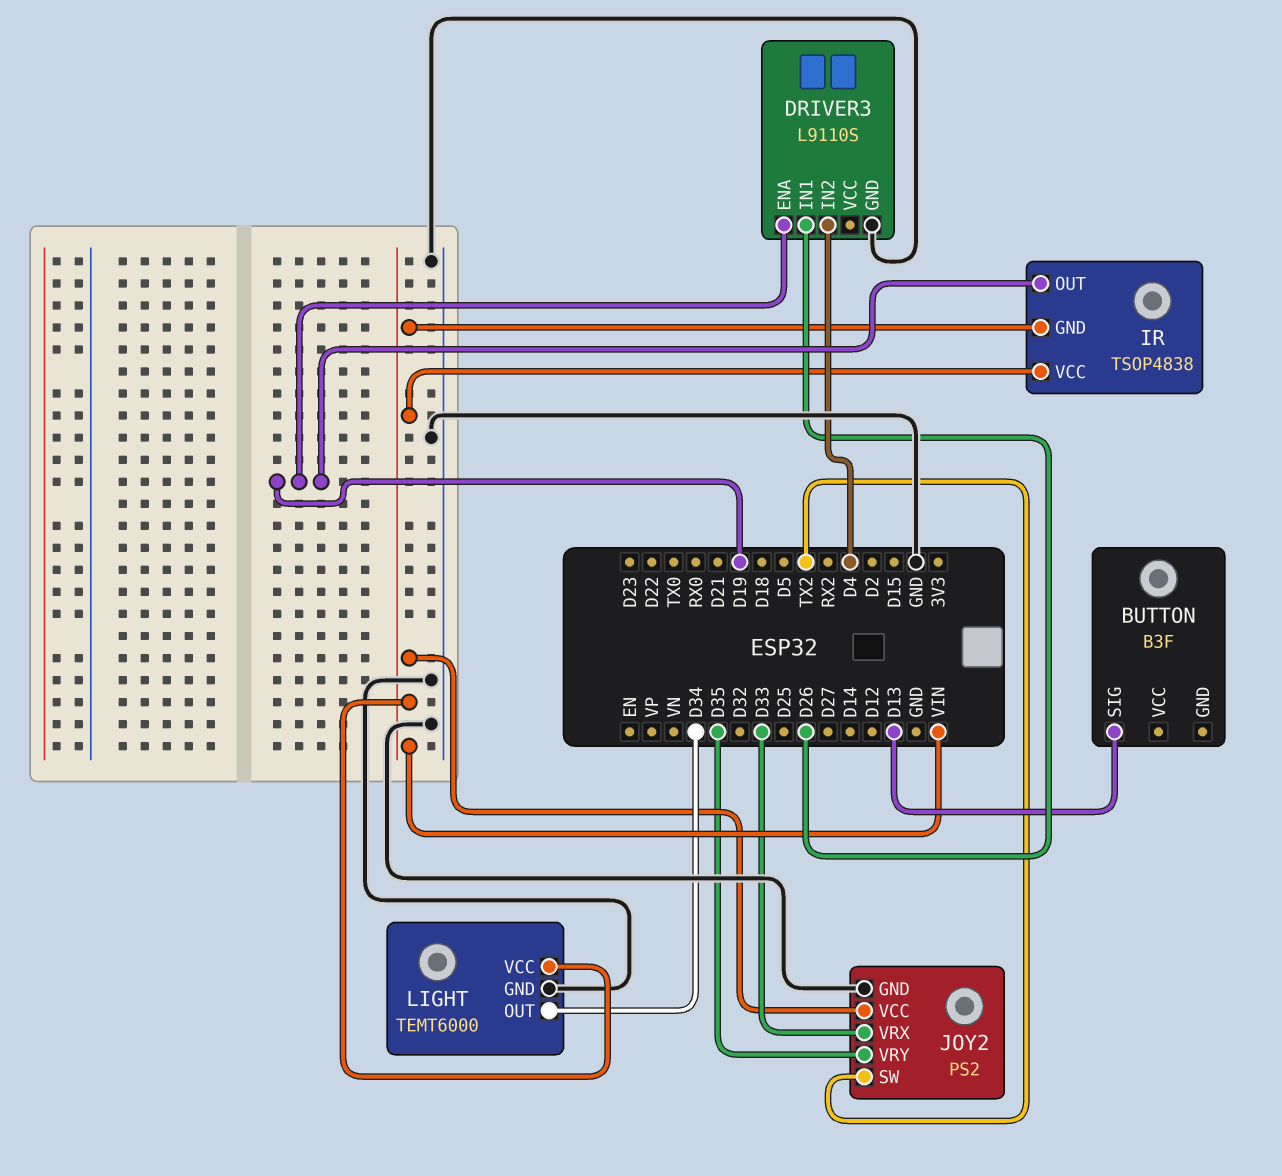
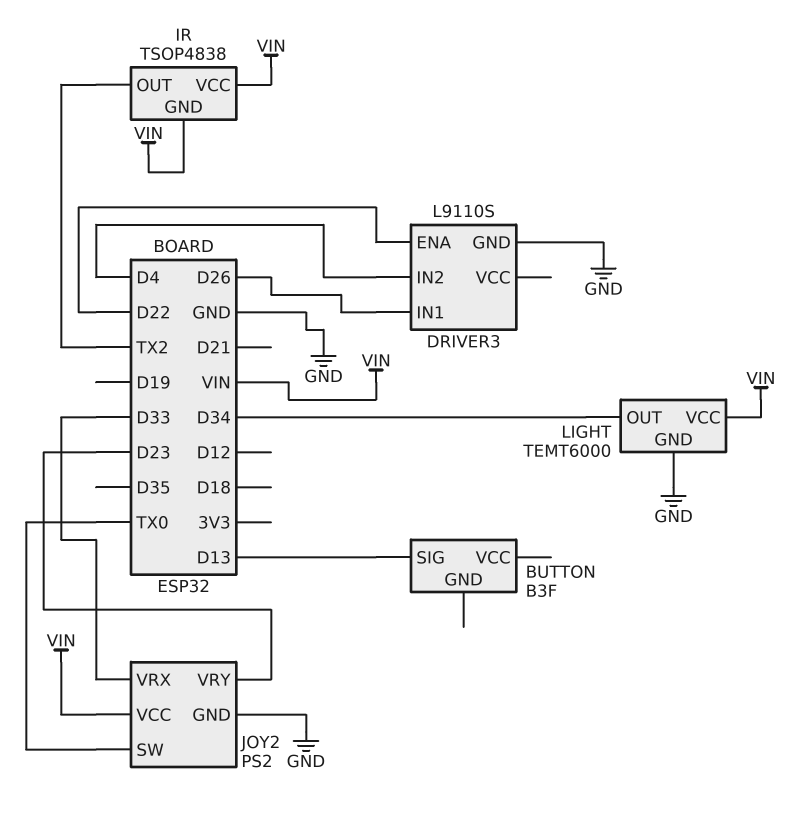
DRIVER3 pin ENA: D19 -> D22
IR pin OUT: D19 -> TX2
JOY2 pin SW: TX2 -> TX0
JOY2 pin VRY: D35 -> D23

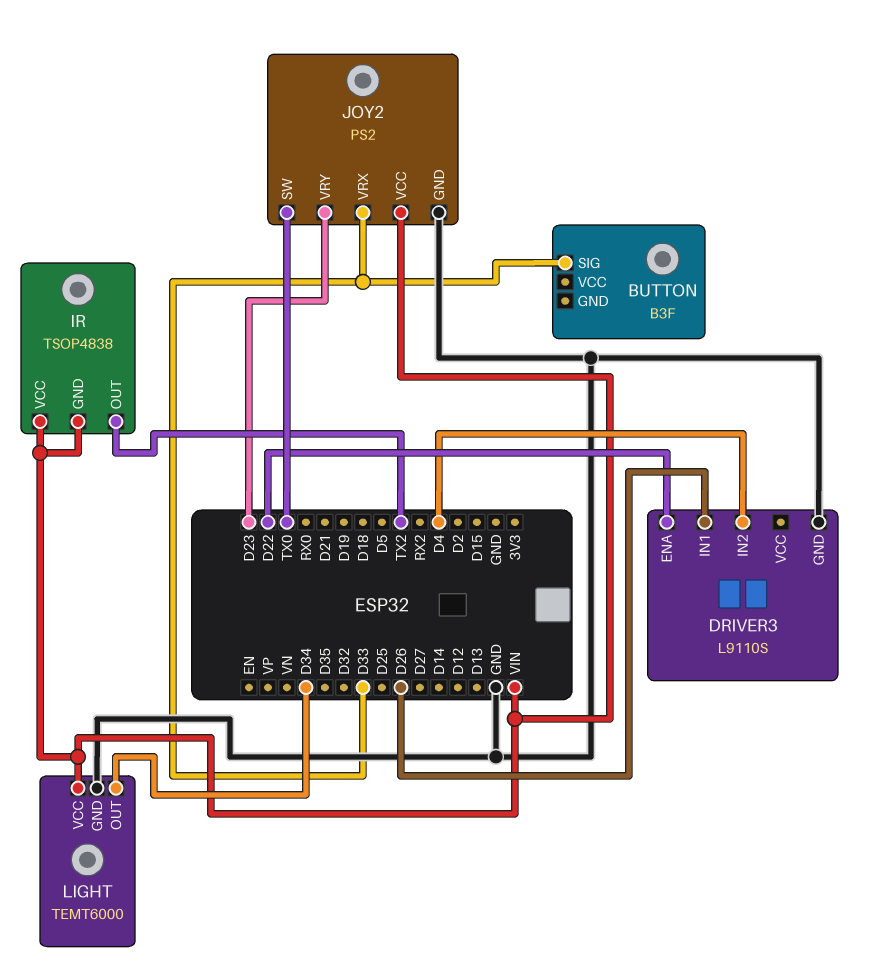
BUTTON pin SIG: D13 -> D33

